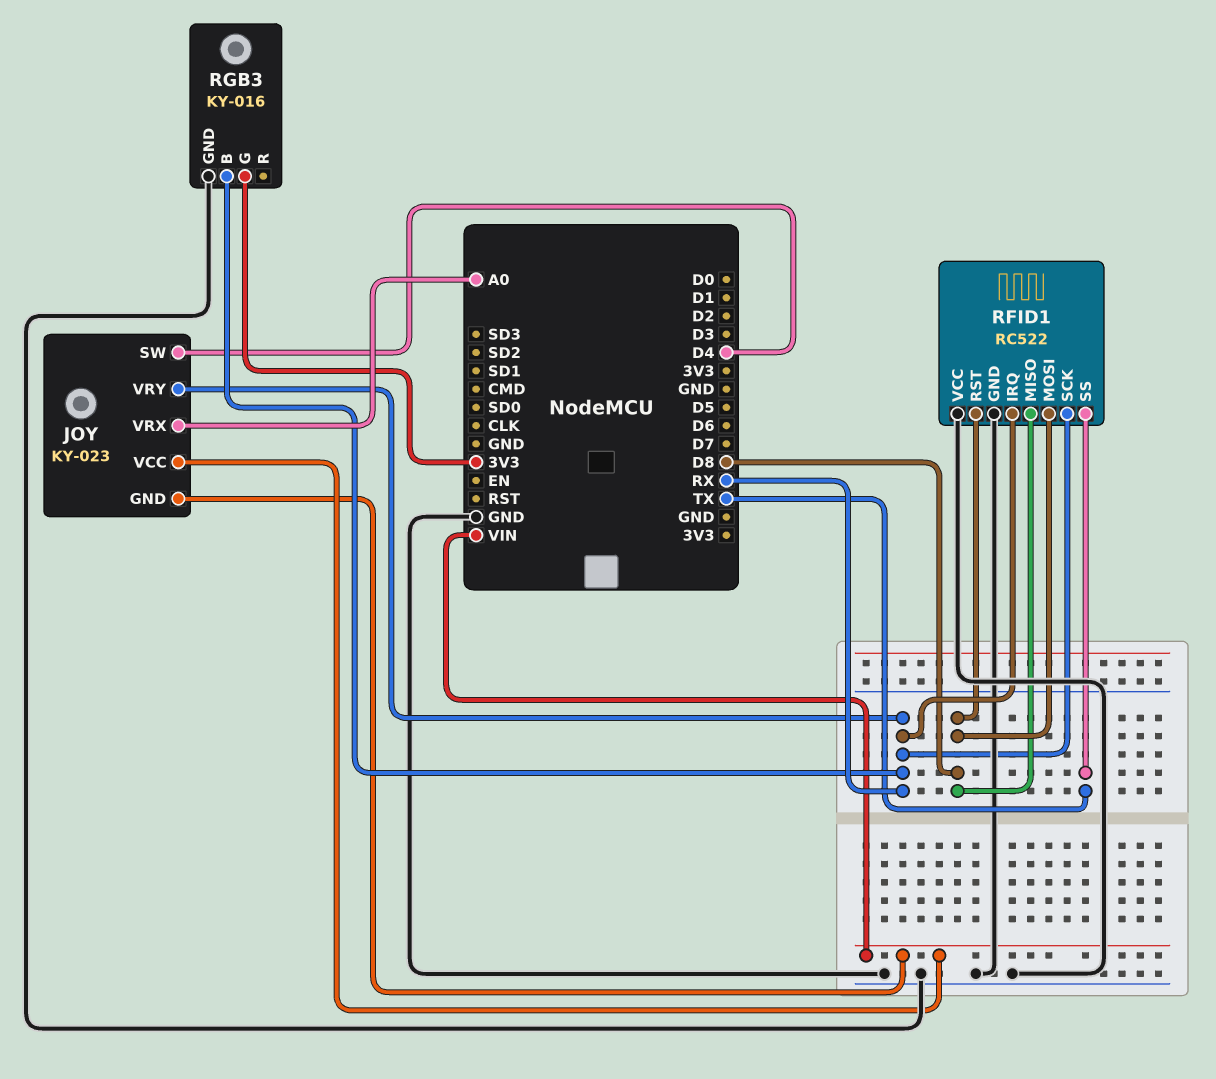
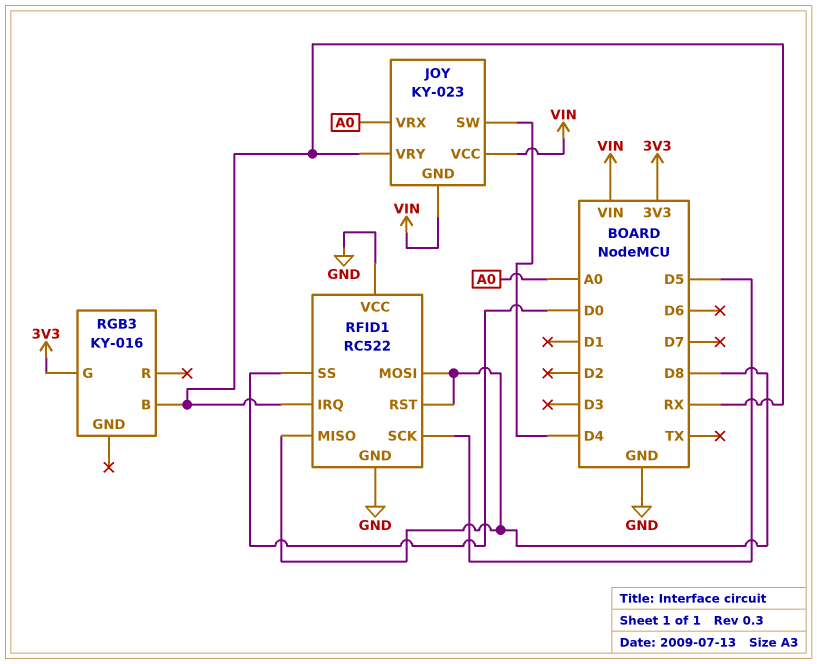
RFID1 pin SCK: RX -> D5
RFID1 pin SS: TX -> D0
RGB3 pin GND: GND -> none

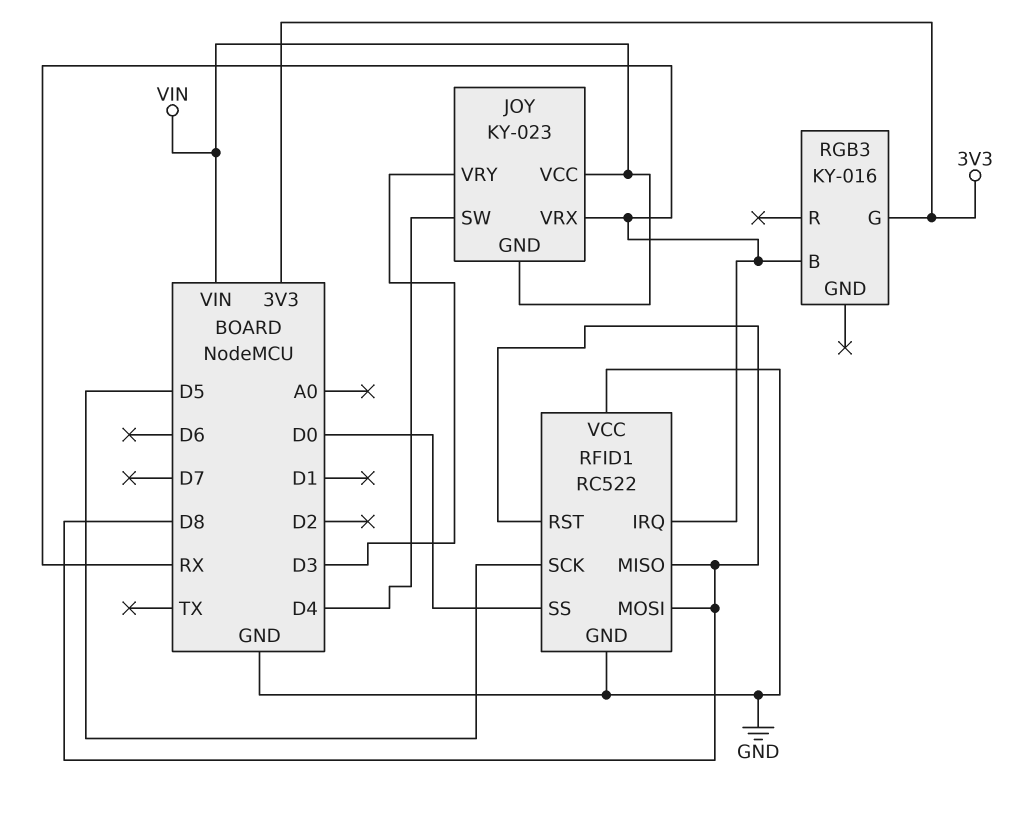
JOY pin VRX: A0 -> RX
JOY pin VRY: RX -> D3

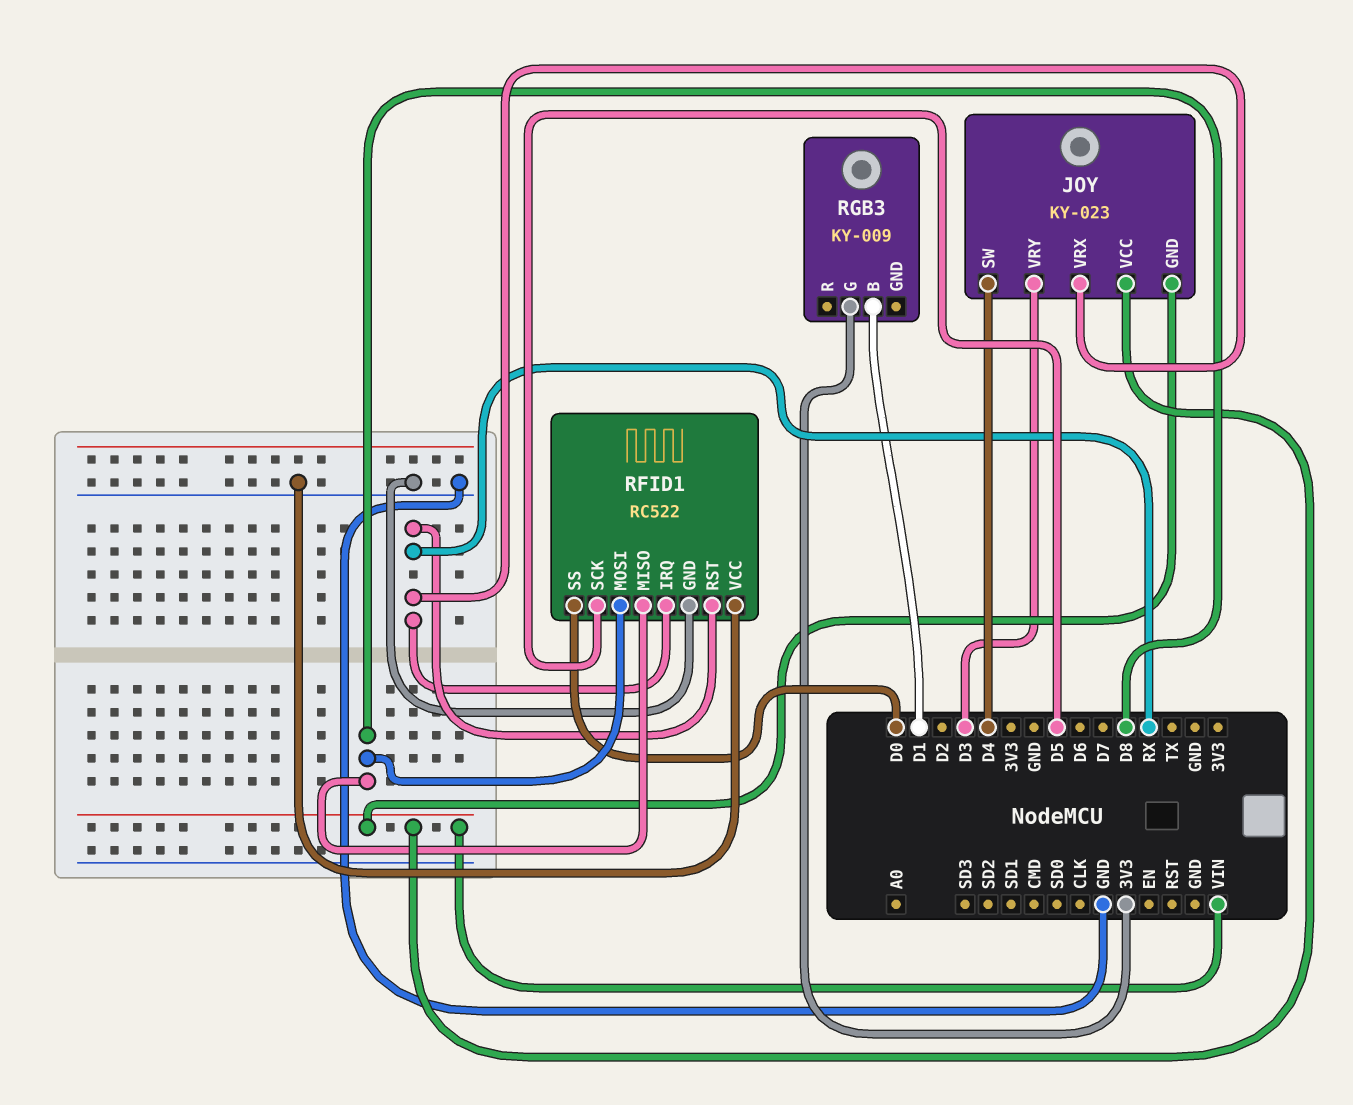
RFID1 pin RST: D8 -> RX
RGB3: KY-016 -> KY-009
RGB3 pin B: RX -> D1

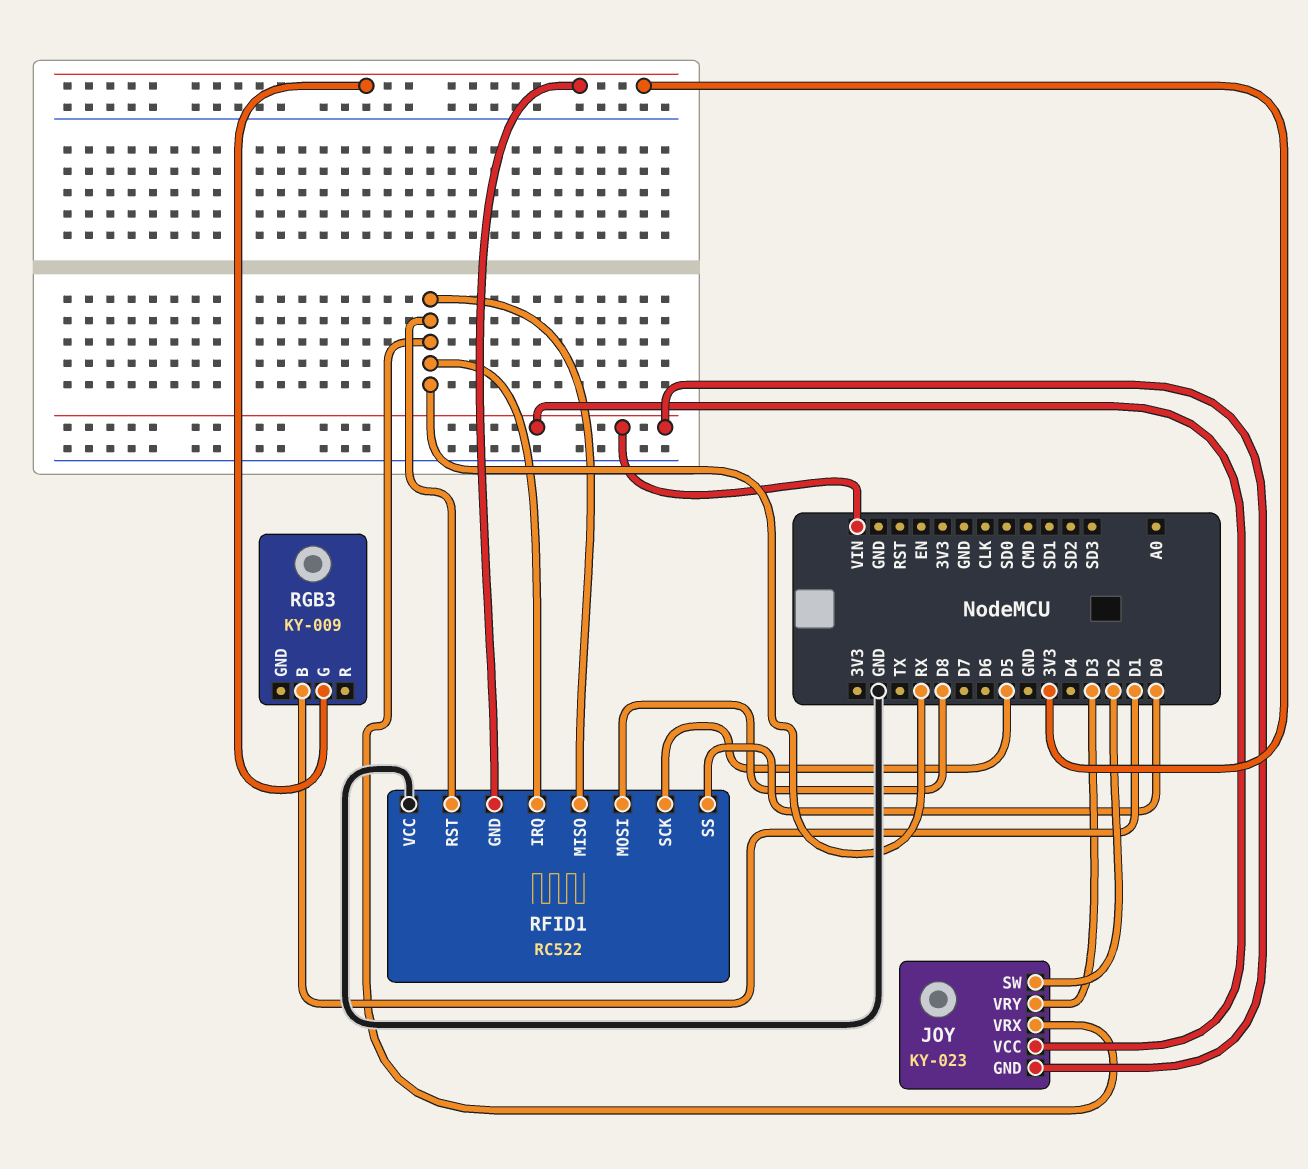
JOY pin SW: D4 -> D2
RFID1 pin GND: GND -> 3V3
RFID1 pin MISO: D8 -> RX

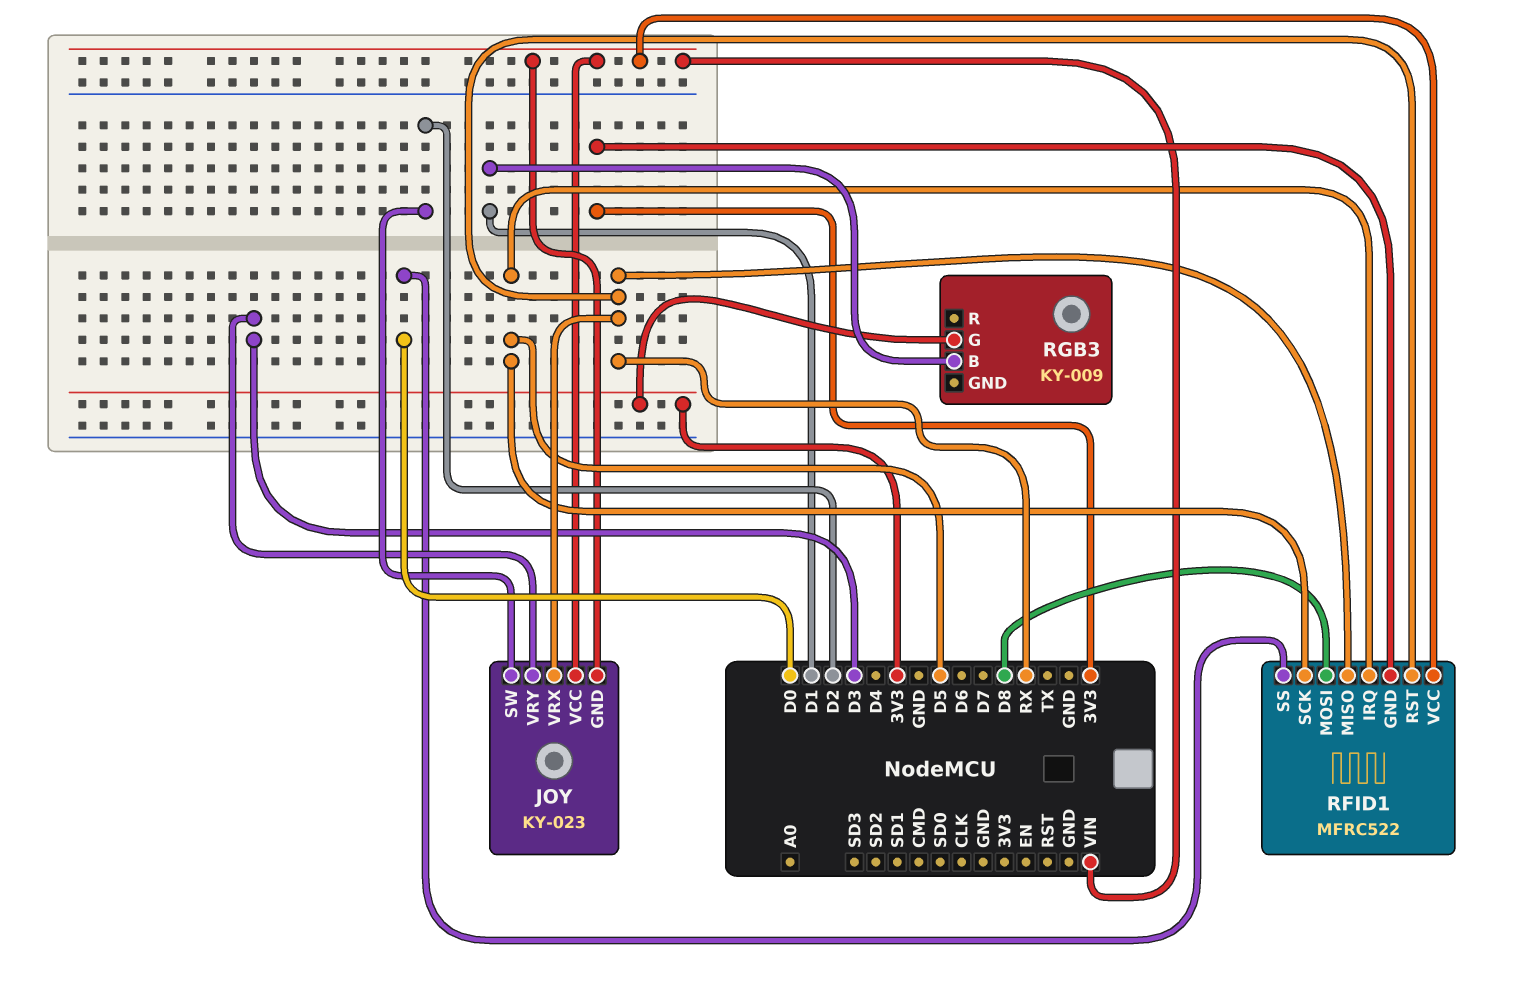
RFID1: RC522 -> MFRC522
RFID1 pin IRQ: RX -> D5
RFID1 pin VCC: GND -> VIN

